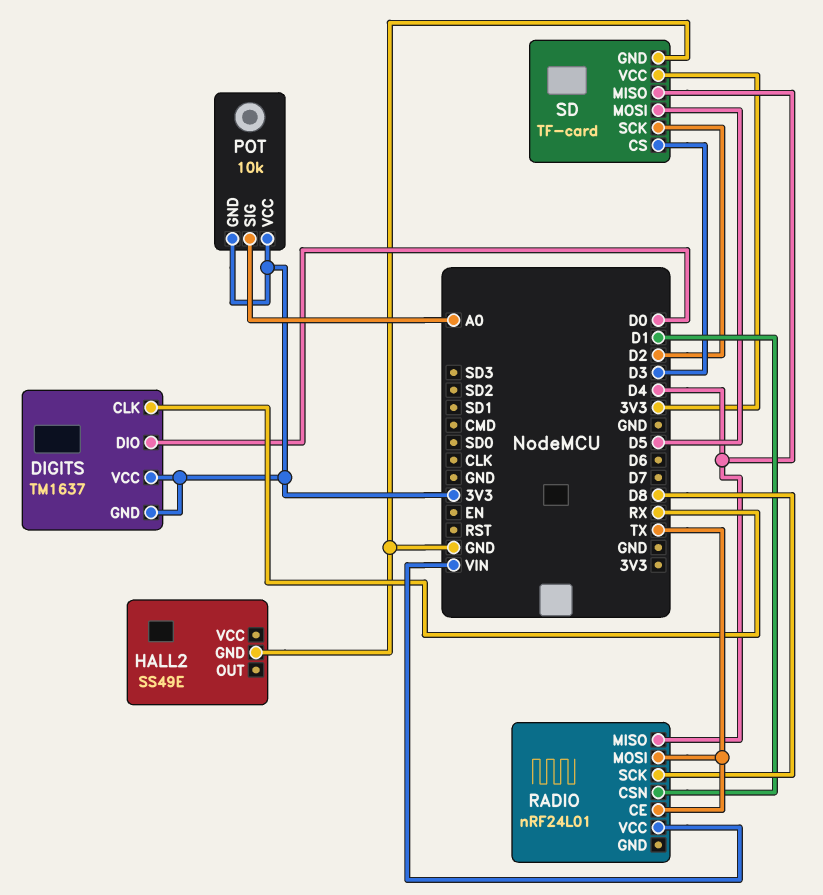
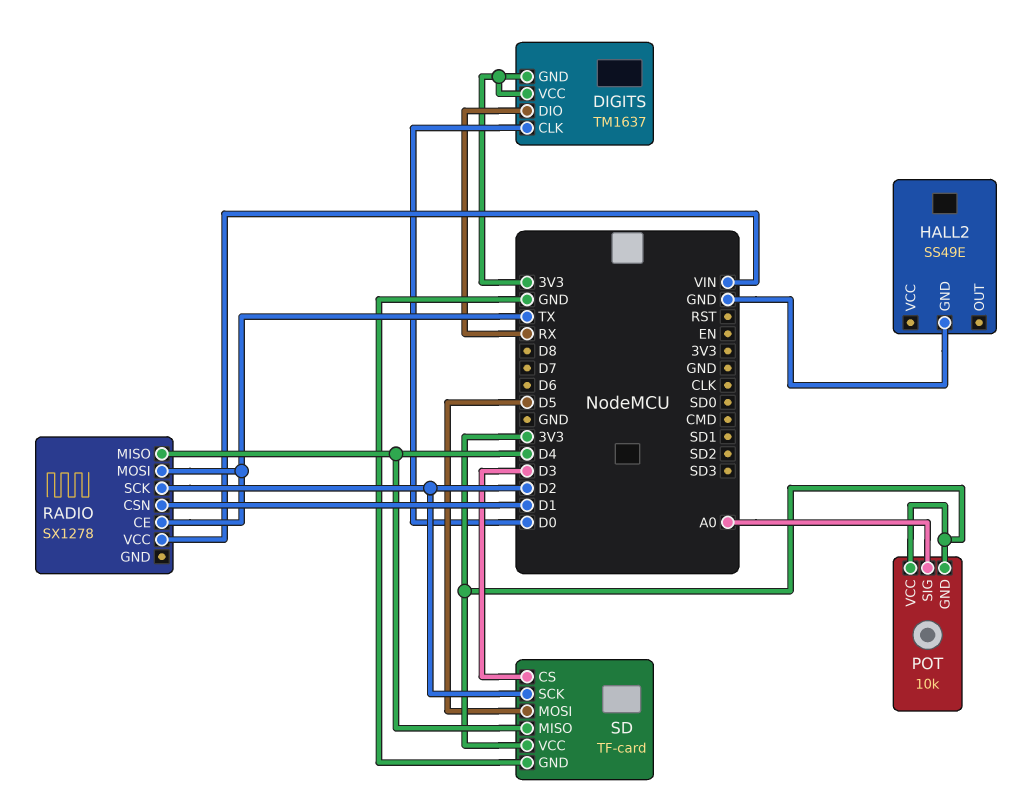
DIGITS pin CLK: RX -> D0
DIGITS pin DIO: D0 -> RX
RADIO: nRF24L01 -> SX1278
RADIO pin SCK: D8 -> D2

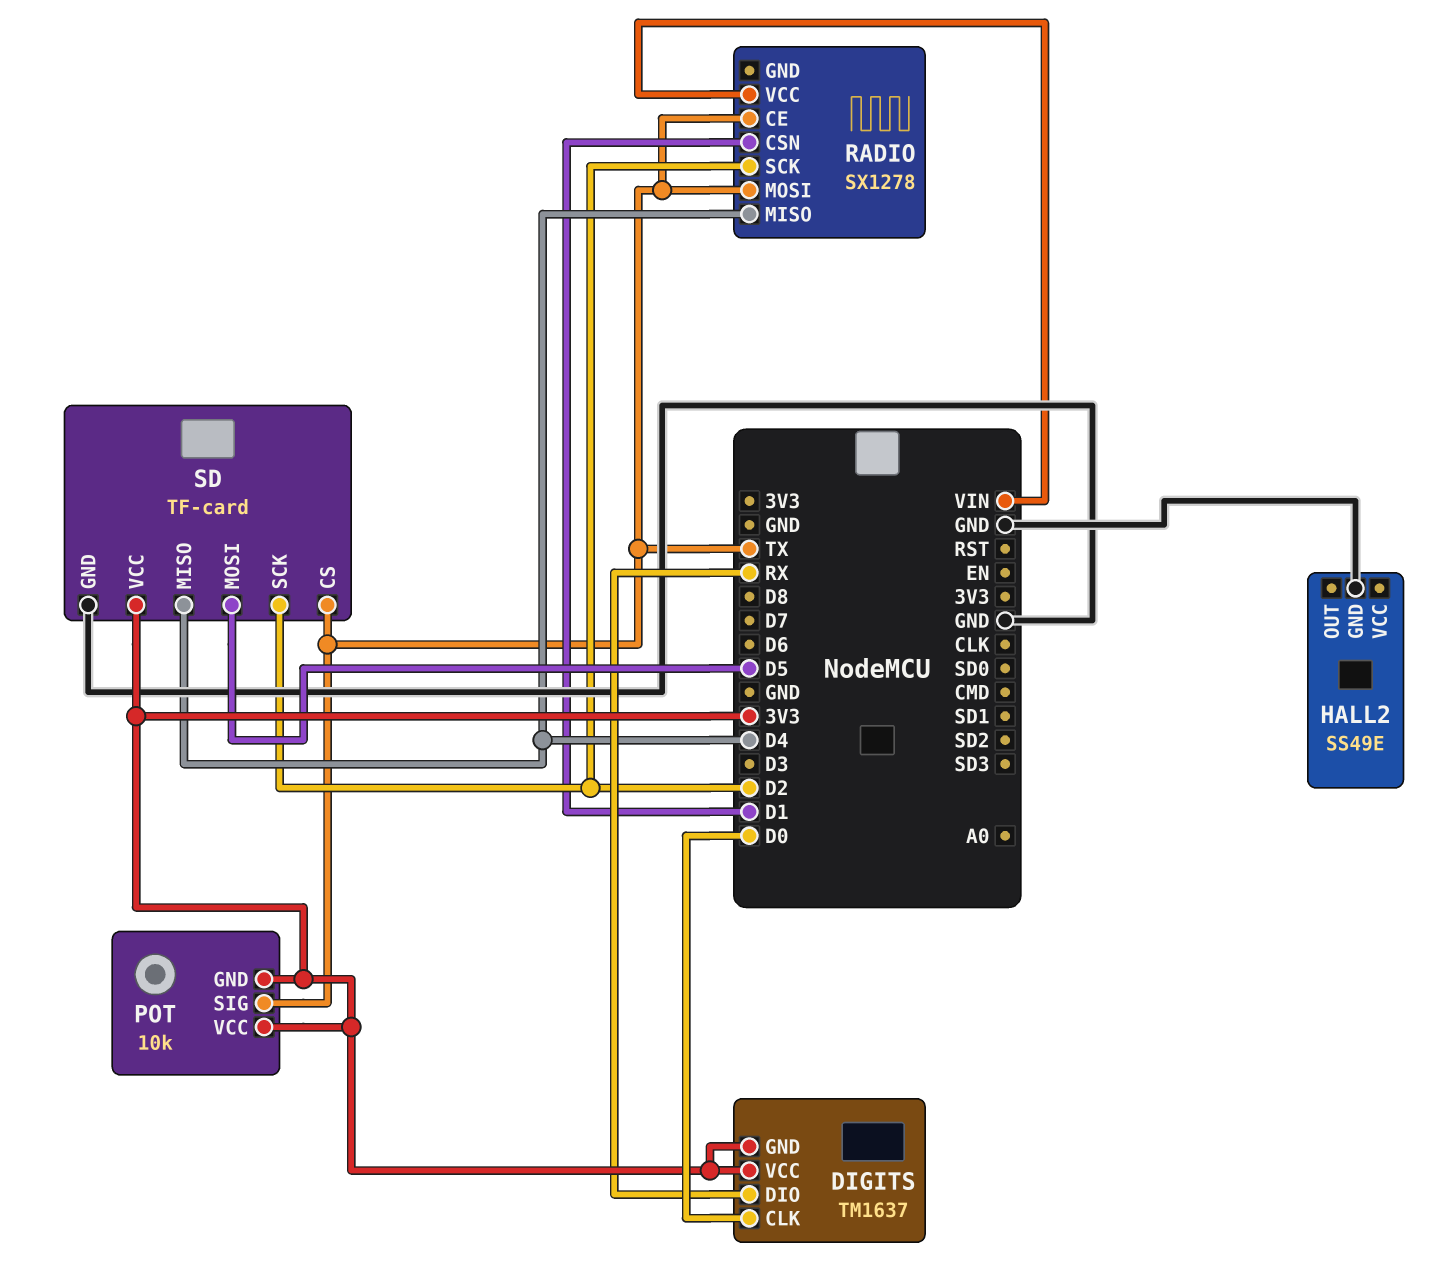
POT pin SIG: A0 -> TX
SD pin CS: D3 -> TX

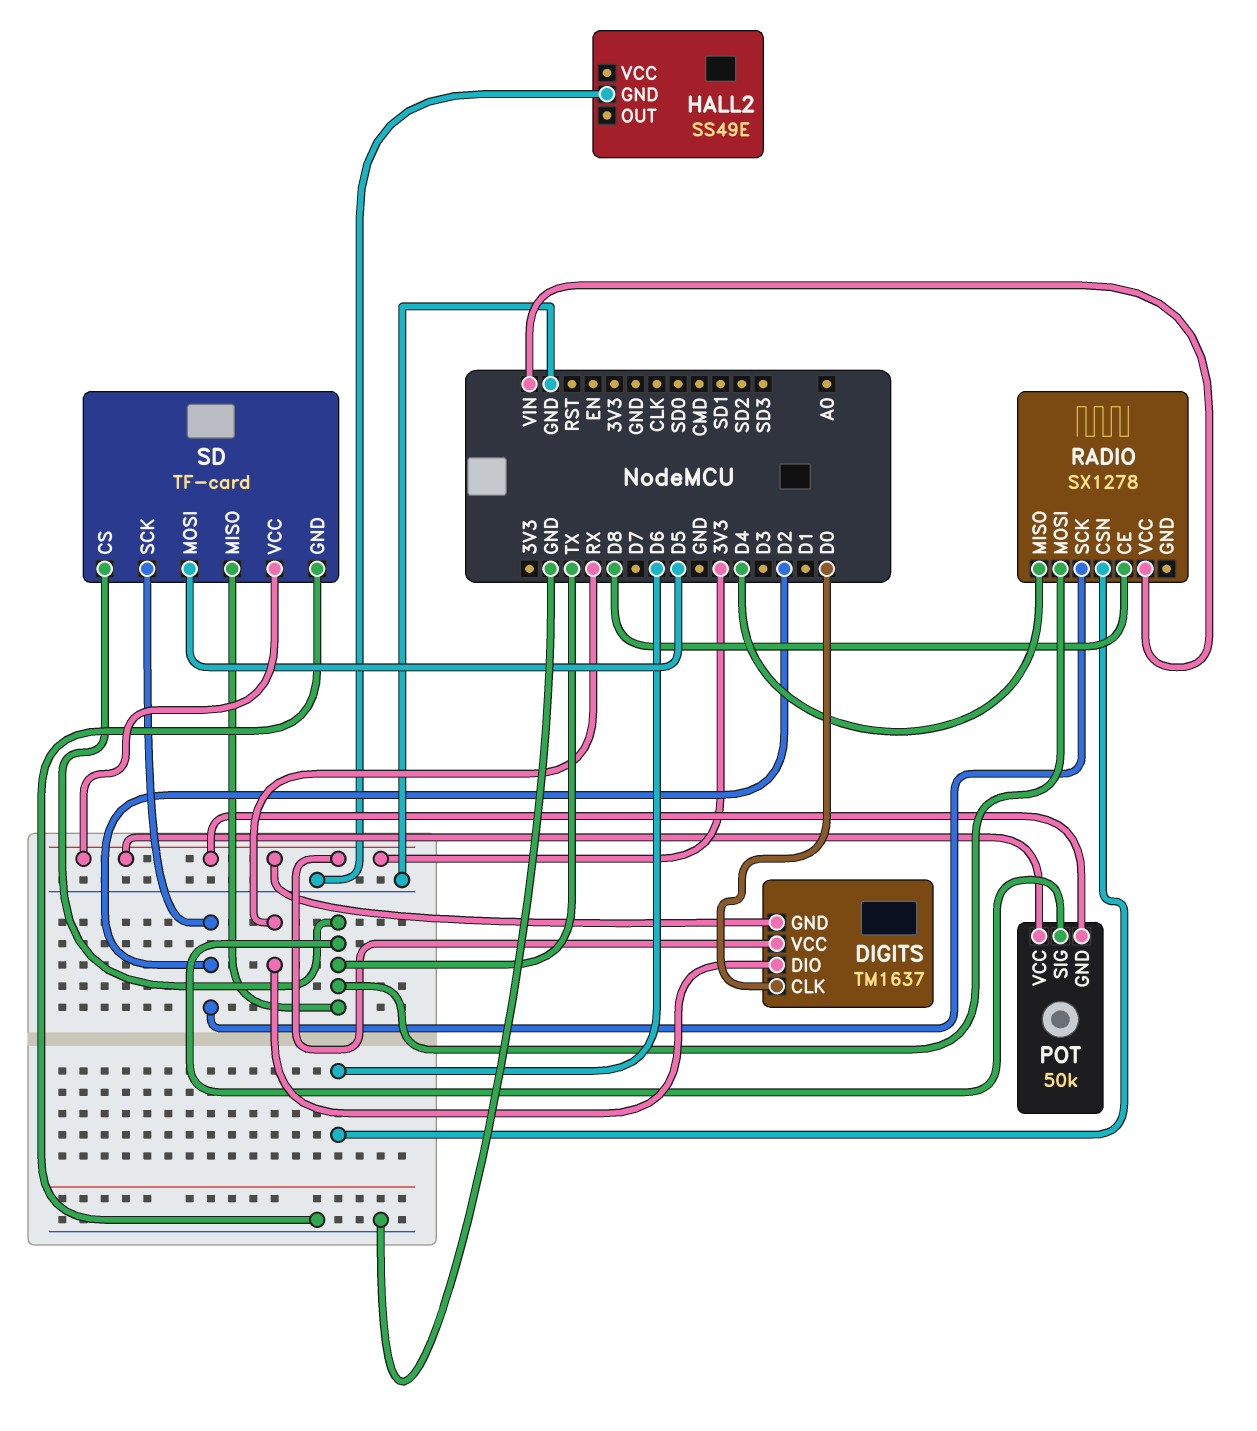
POT: 10k -> 50k
RADIO pin CE: TX -> D8
RADIO pin CSN: D1 -> D6
SD pin MISO: D4 -> TX

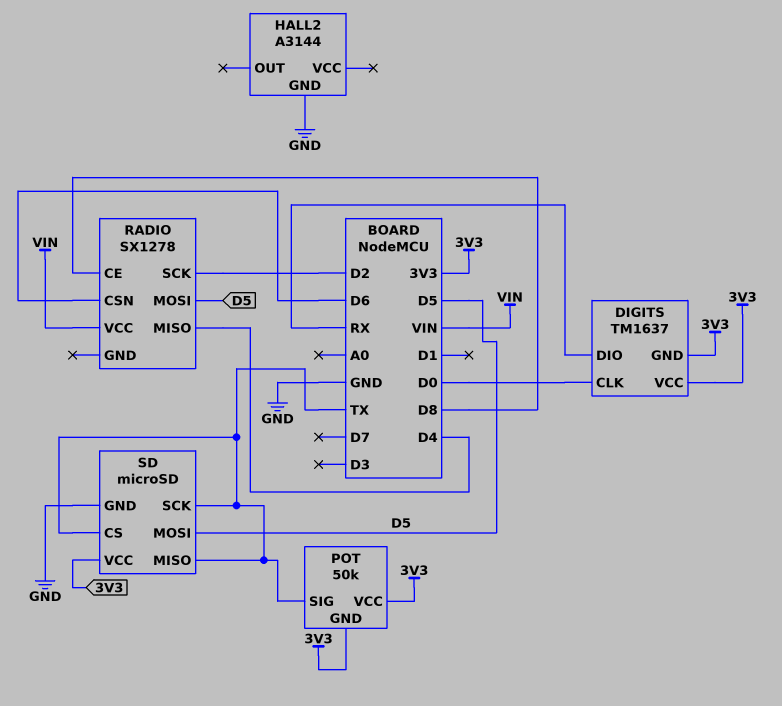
HALL2: SS49E -> A3144
RADIO pin MOSI: TX -> D5
SD: TF-card -> microSD
SD pin SCK: D2 -> TX

